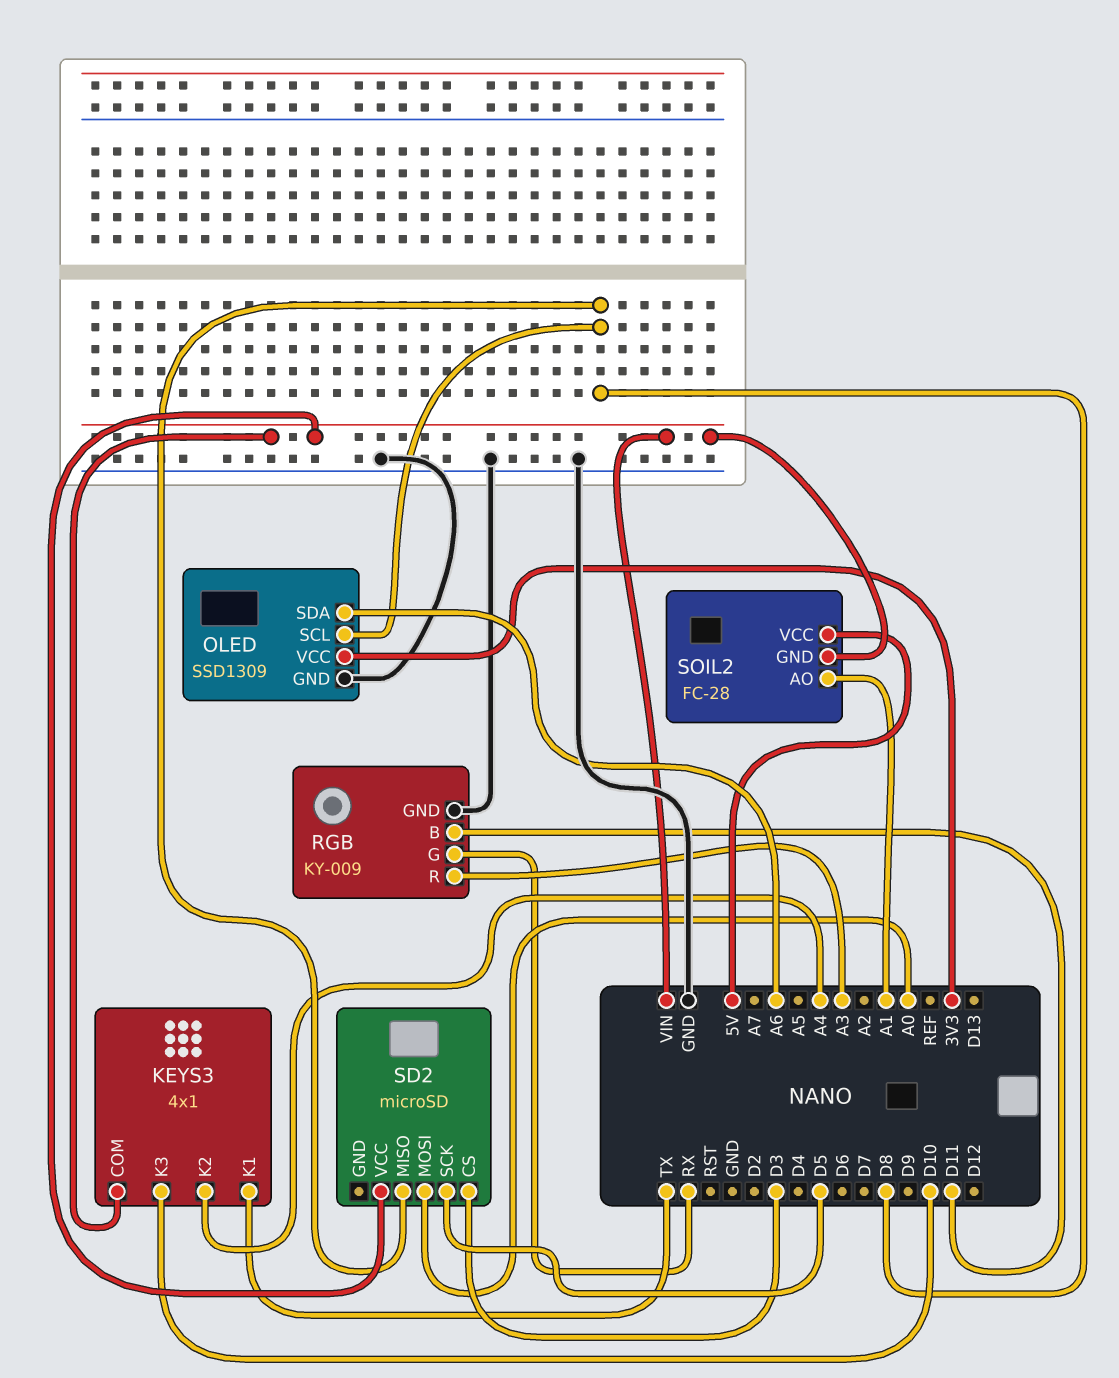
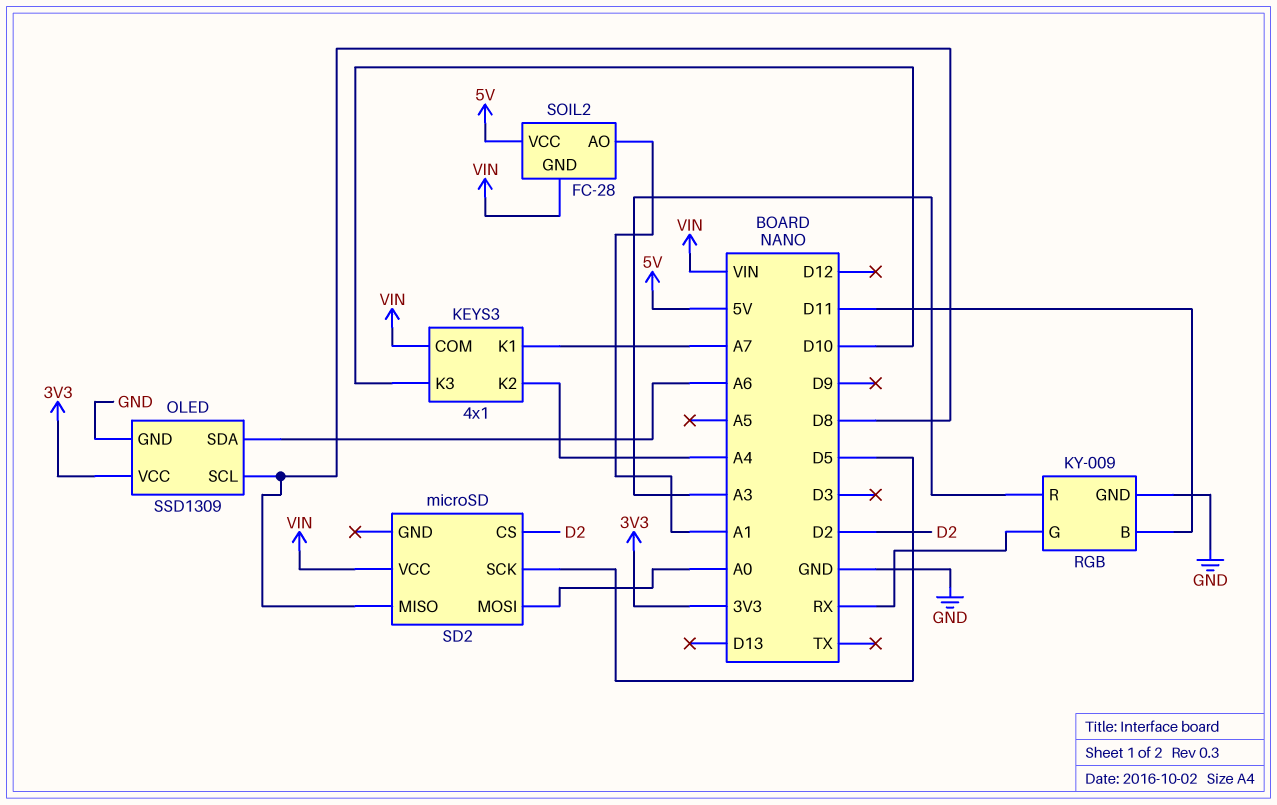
KEYS3 pin K1: TX -> A7
SD2 pin CS: D3 -> D2

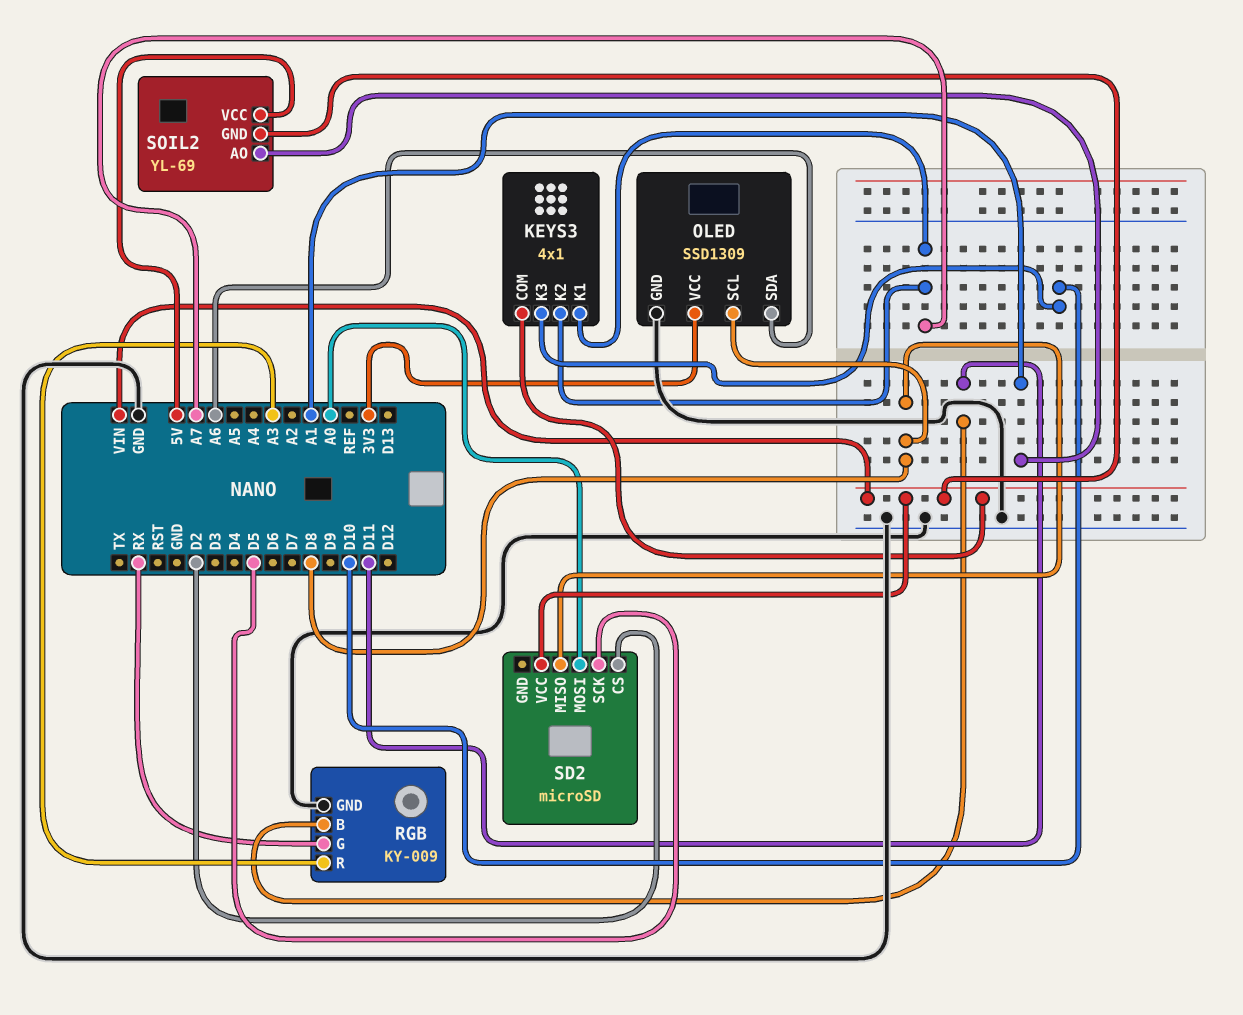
KEYS3 pin K2: A4 -> A7
SOIL2: FC-28 -> YL-69

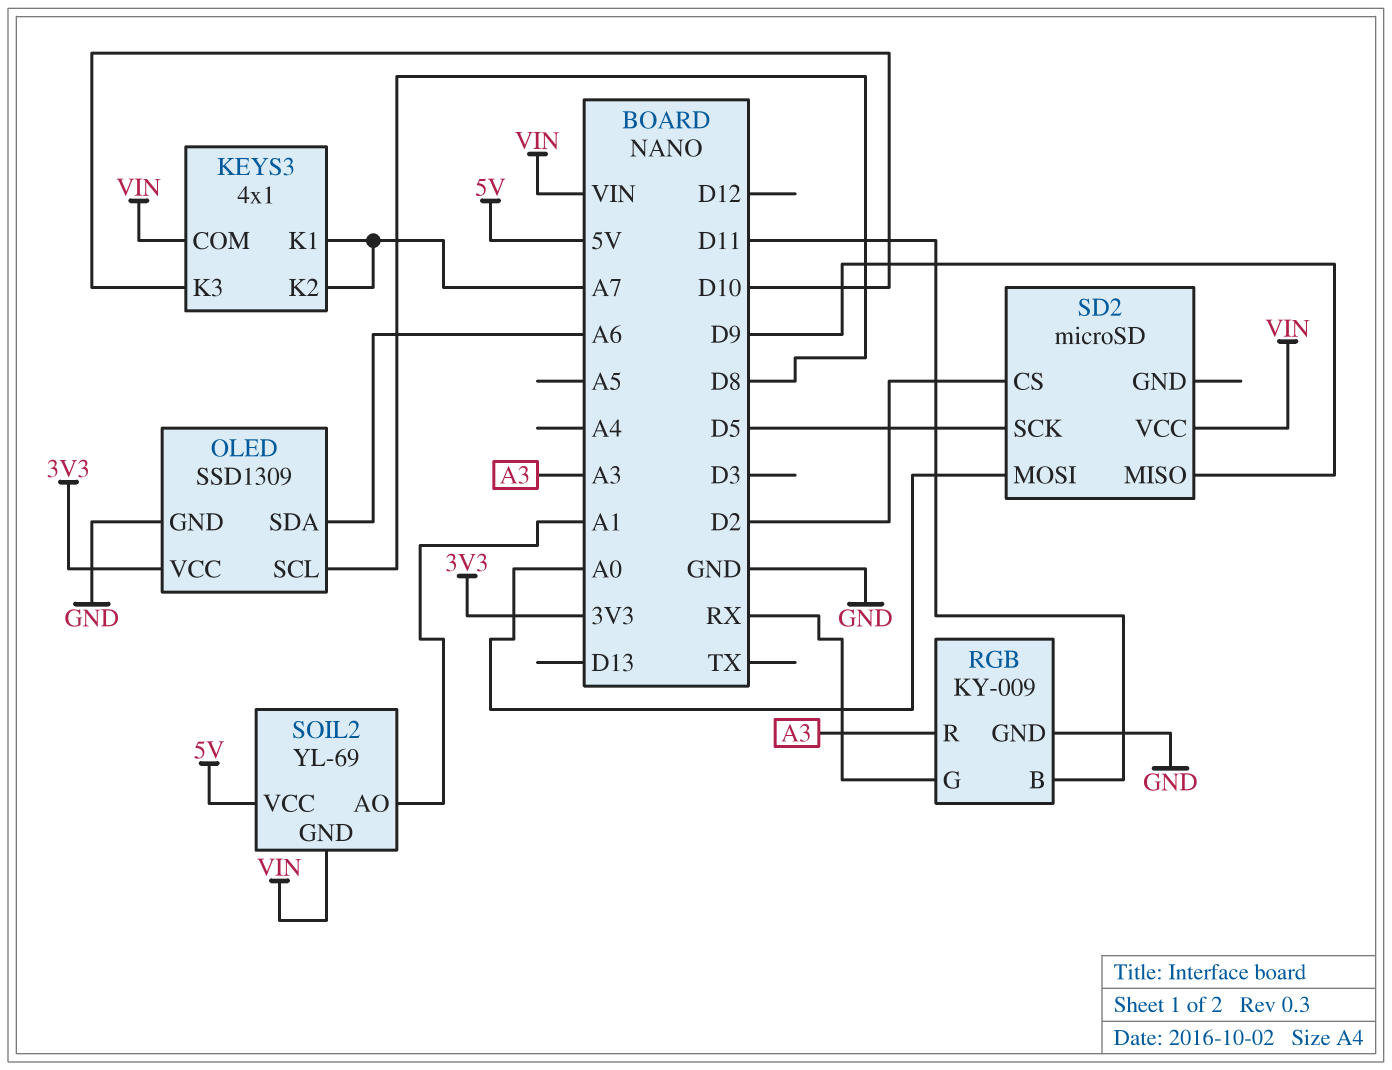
SD2 pin MISO: D8 -> D9

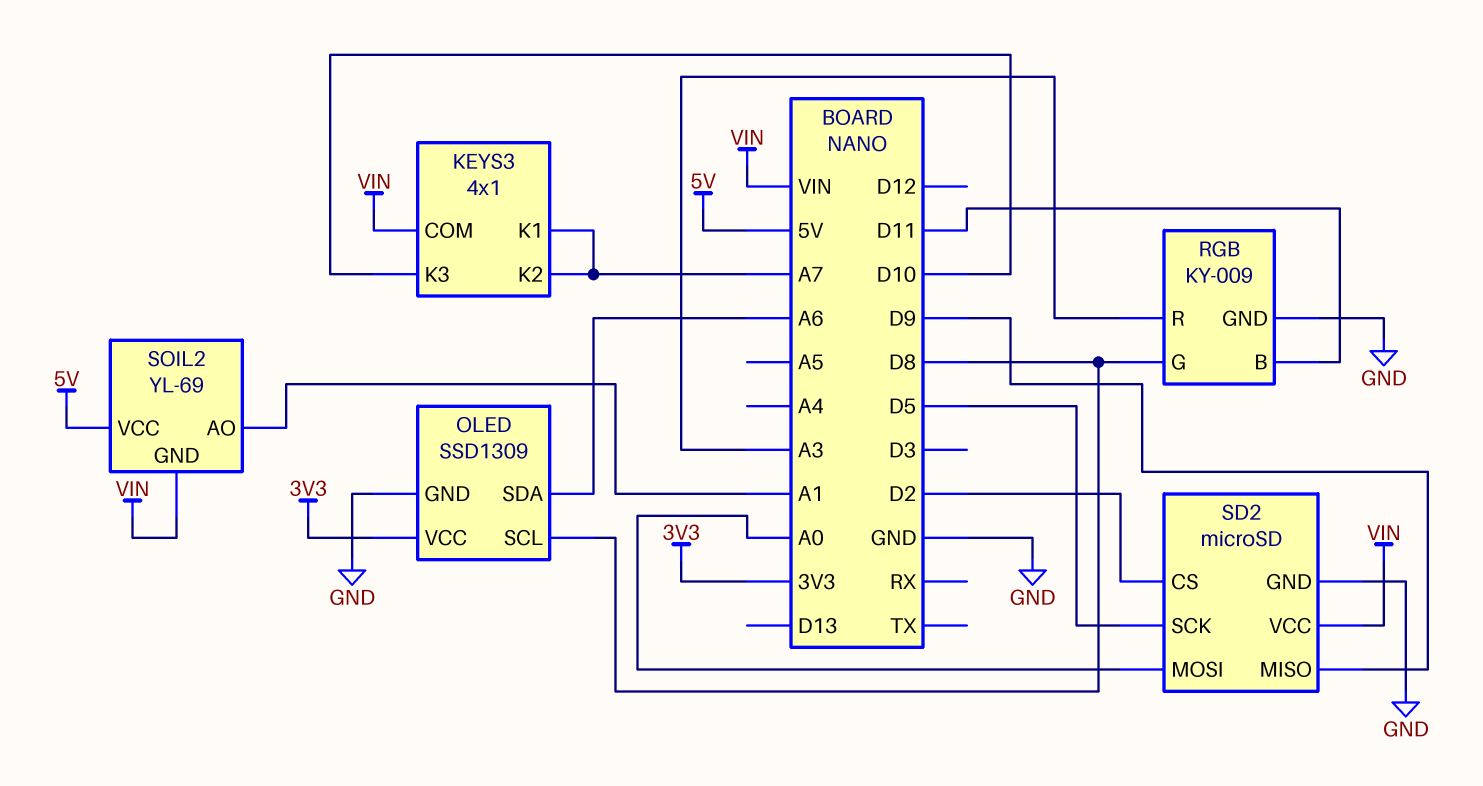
RGB pin G: RX -> D8
SD2 pin GND: none -> GND

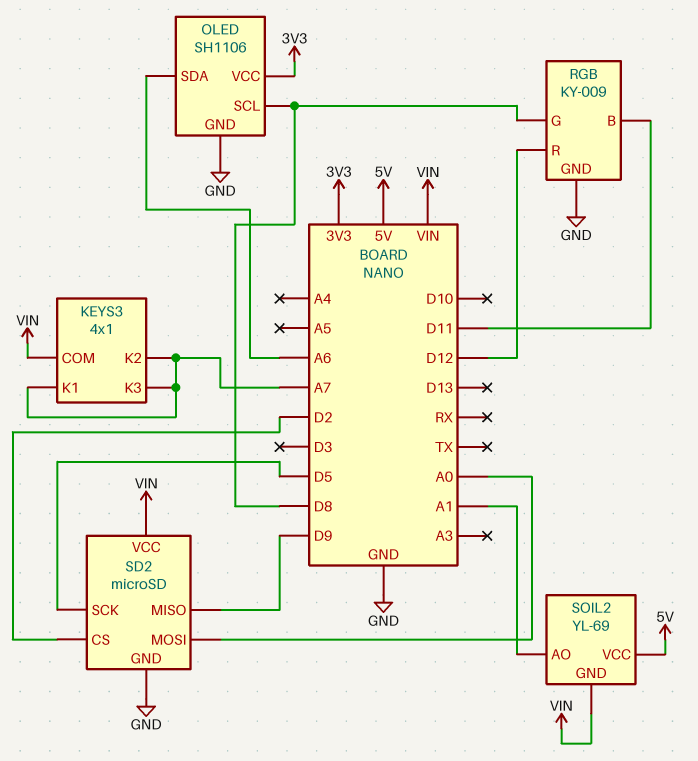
KEYS3 pin K3: D10 -> A7
OLED: SSD1309 -> SH1106
RGB pin R: A3 -> D12

